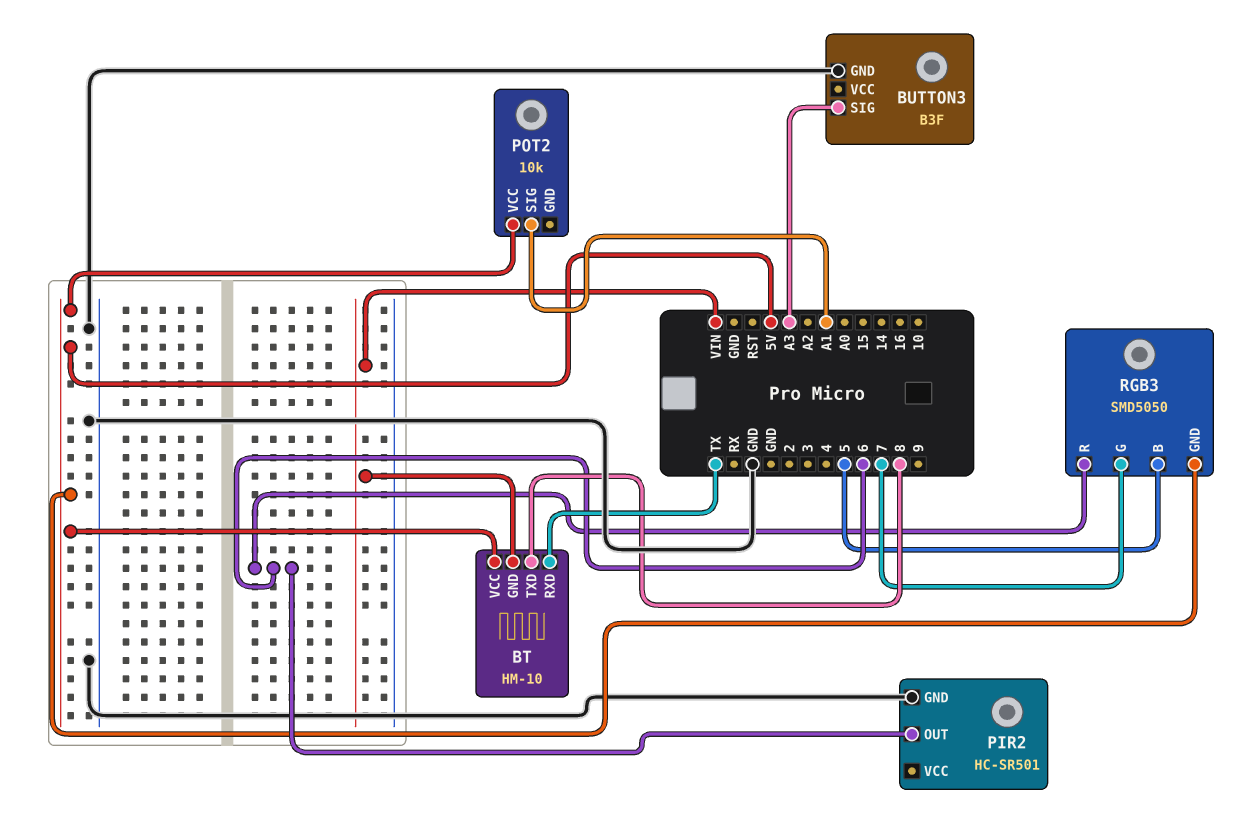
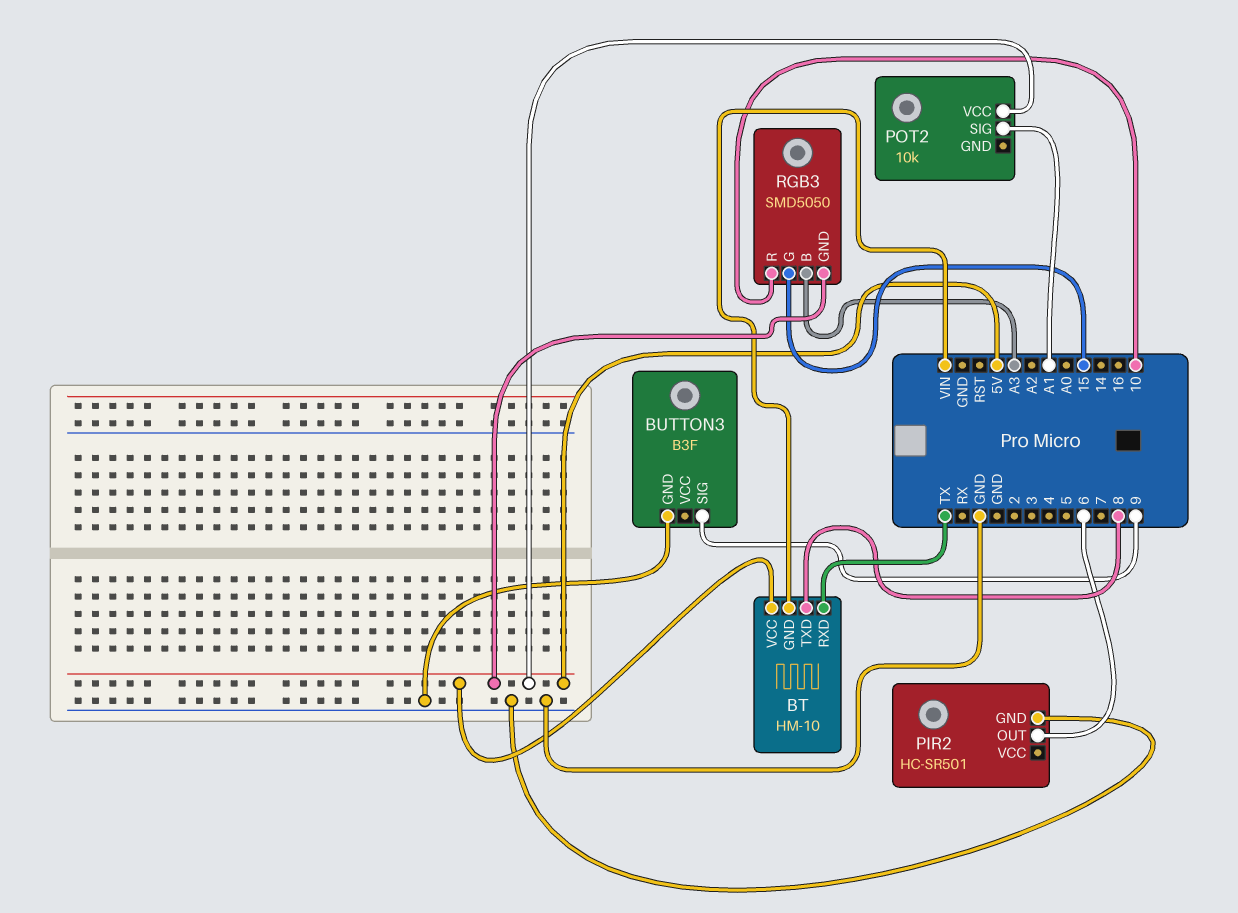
BUTTON3 pin SIG: A3 -> 9
RGB3 pin B: 5 -> A3
RGB3 pin G: 7 -> 15
RGB3 pin R: 6 -> 10

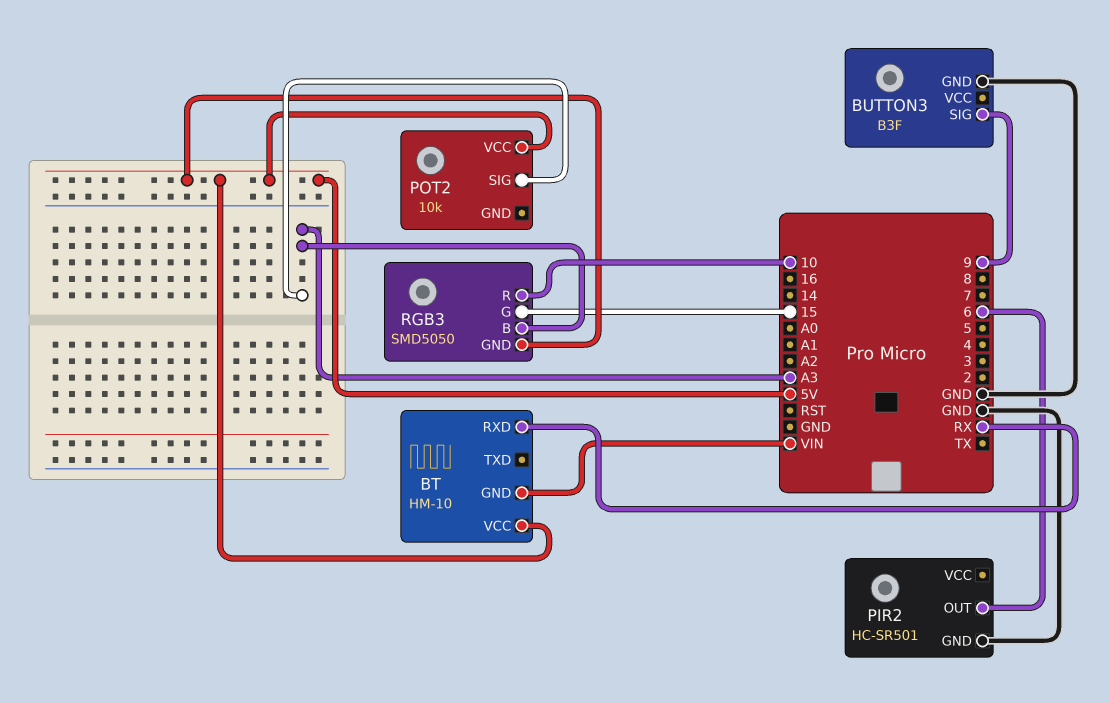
BT pin RXD: TX -> RX
BT pin TXD: 8 -> none
POT2 pin SIG: A1 -> A3

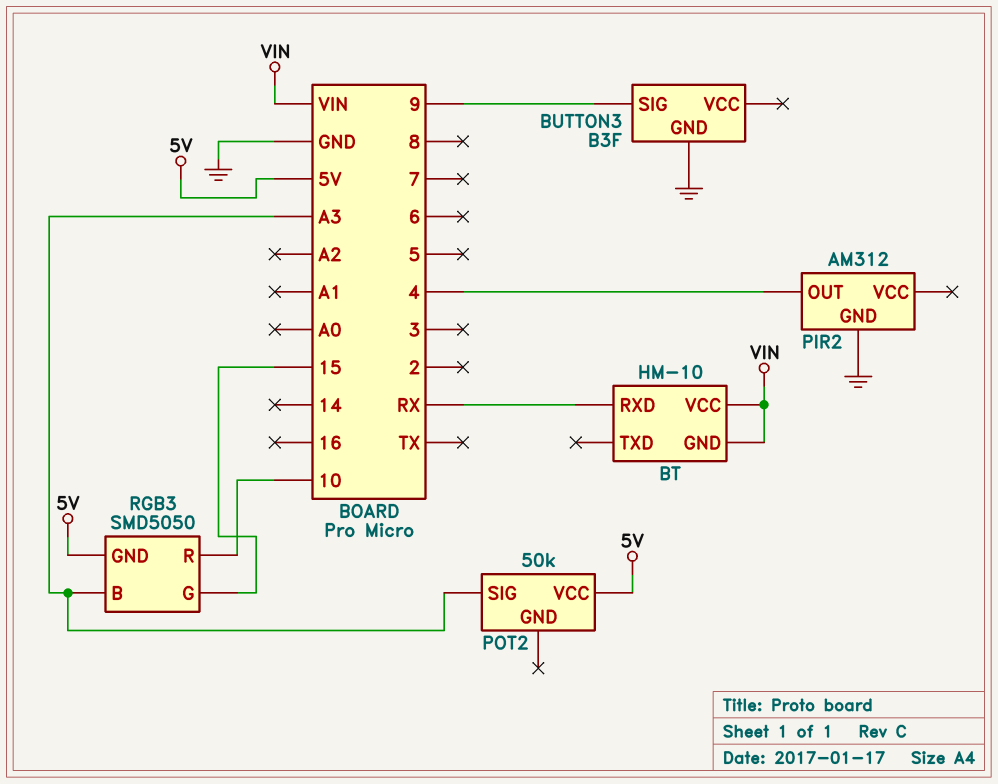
BT pin VCC: 5V -> VIN
PIR2: HC-SR501 -> AM312
PIR2 pin OUT: 6 -> 4
POT2: 10k -> 50k

